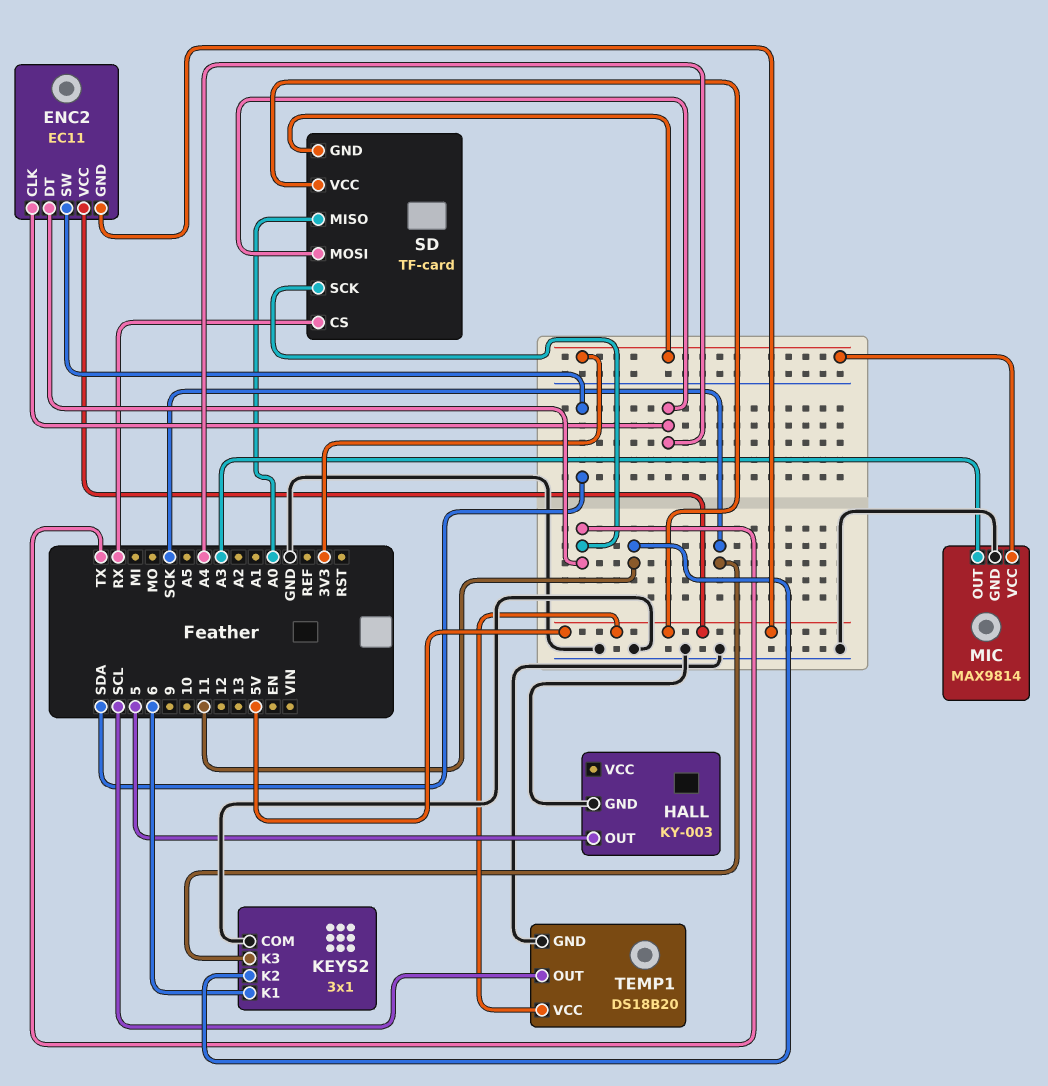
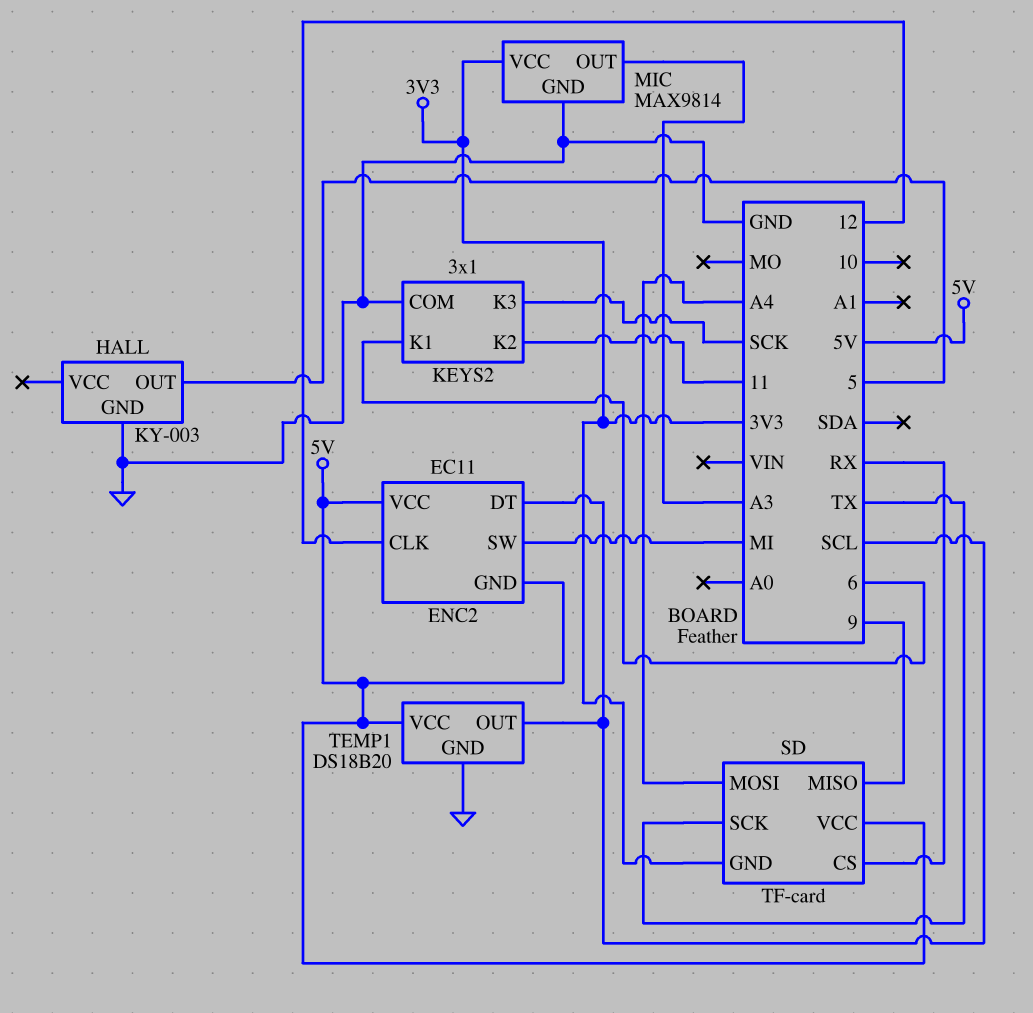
ENC2 pin CLK: A4 -> 12
ENC2 pin DT: TX -> SCL
ENC2 pin SW: SDA -> MI
SD pin MISO: A0 -> 9

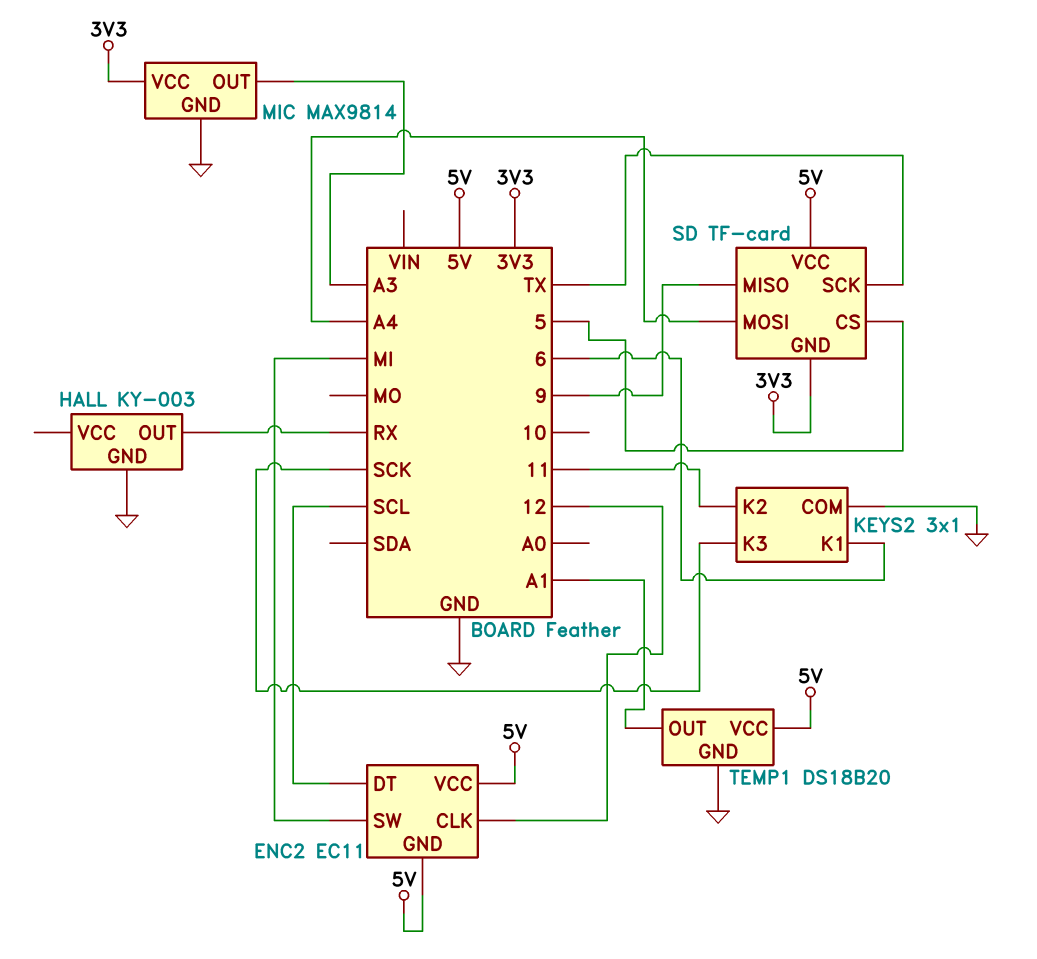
HALL pin OUT: 5 -> RX
SD pin CS: RX -> 5
TEMP1 pin OUT: SCL -> A1

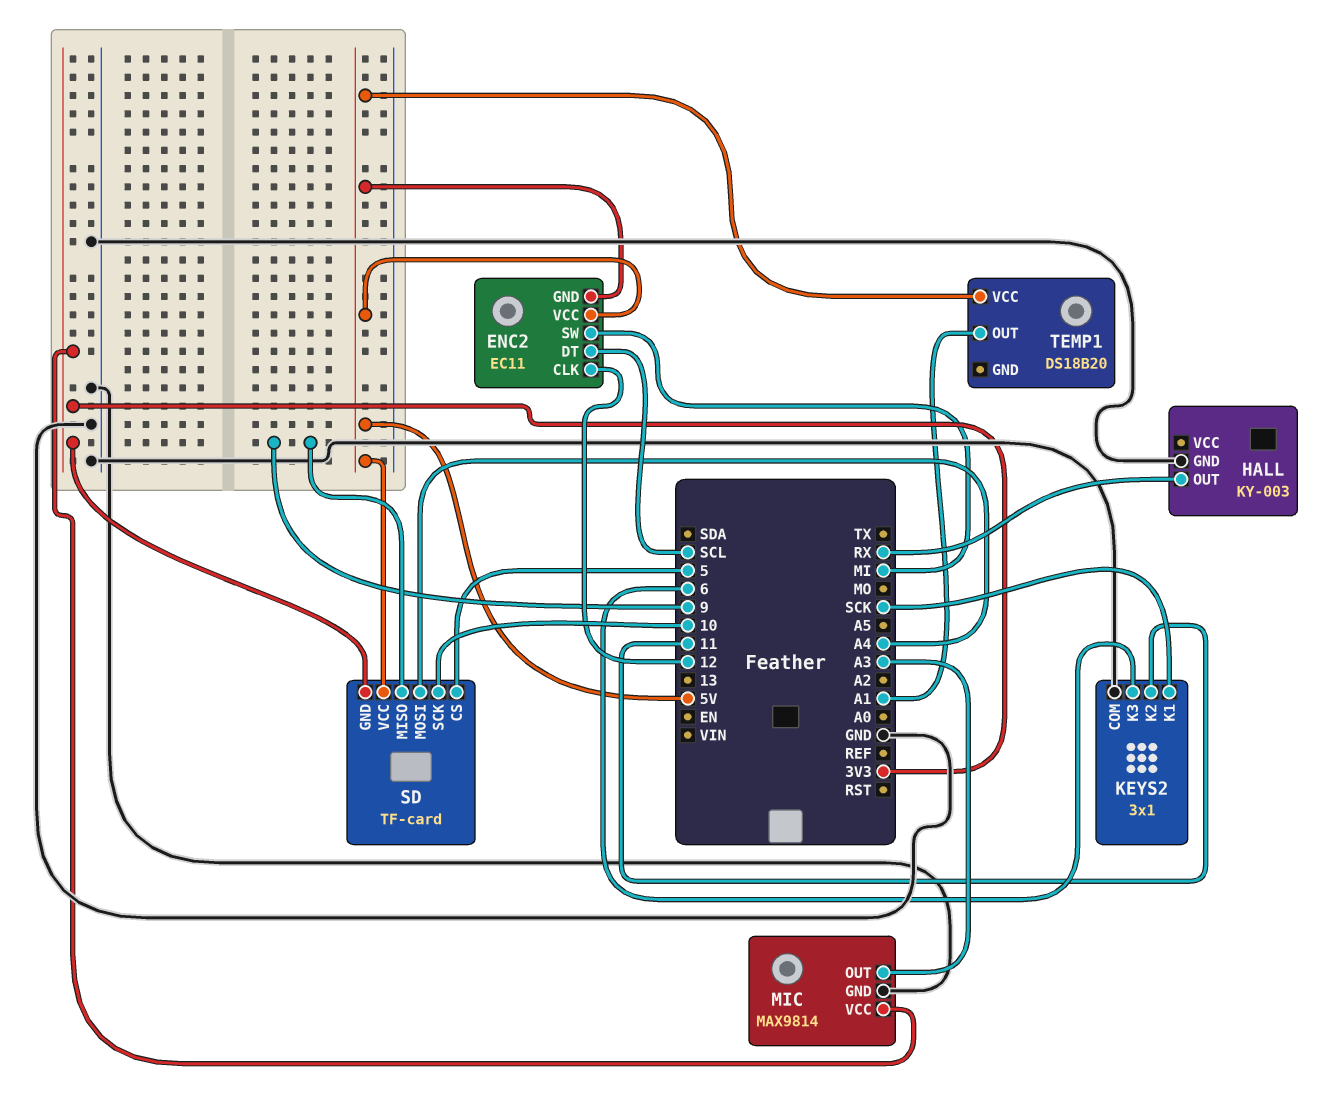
KEYS2 pin K1: 6 -> SCK
KEYS2 pin K3: SCK -> 6
SD pin SCK: TX -> 10
TEMP1 pin GND: GND -> none

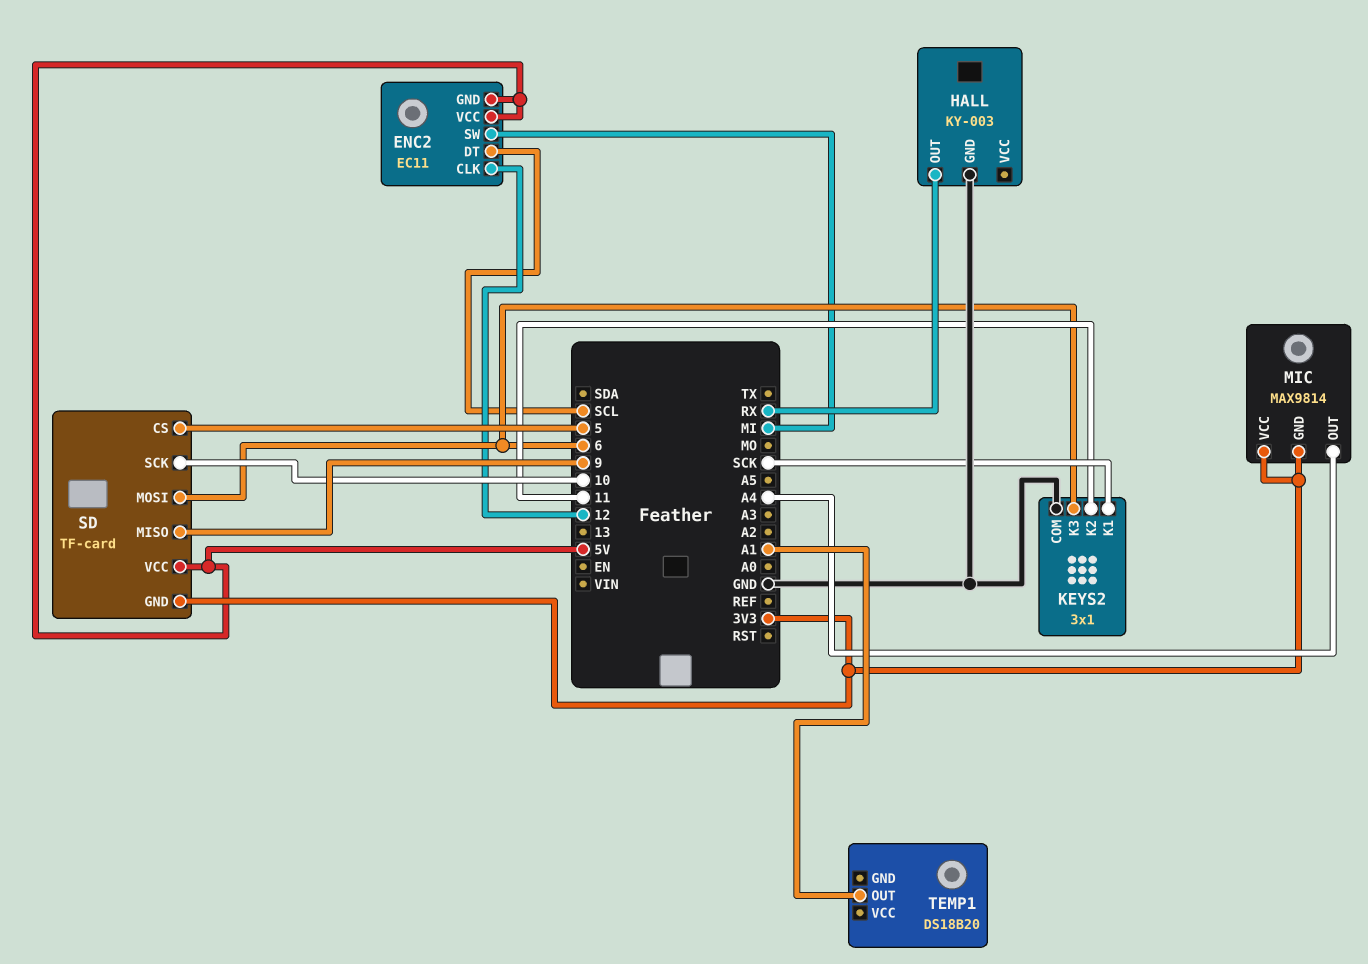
MIC pin GND: GND -> 3V3
MIC pin OUT: A3 -> A4
SD pin MOSI: A4 -> 6
TEMP1 pin VCC: 5V -> none

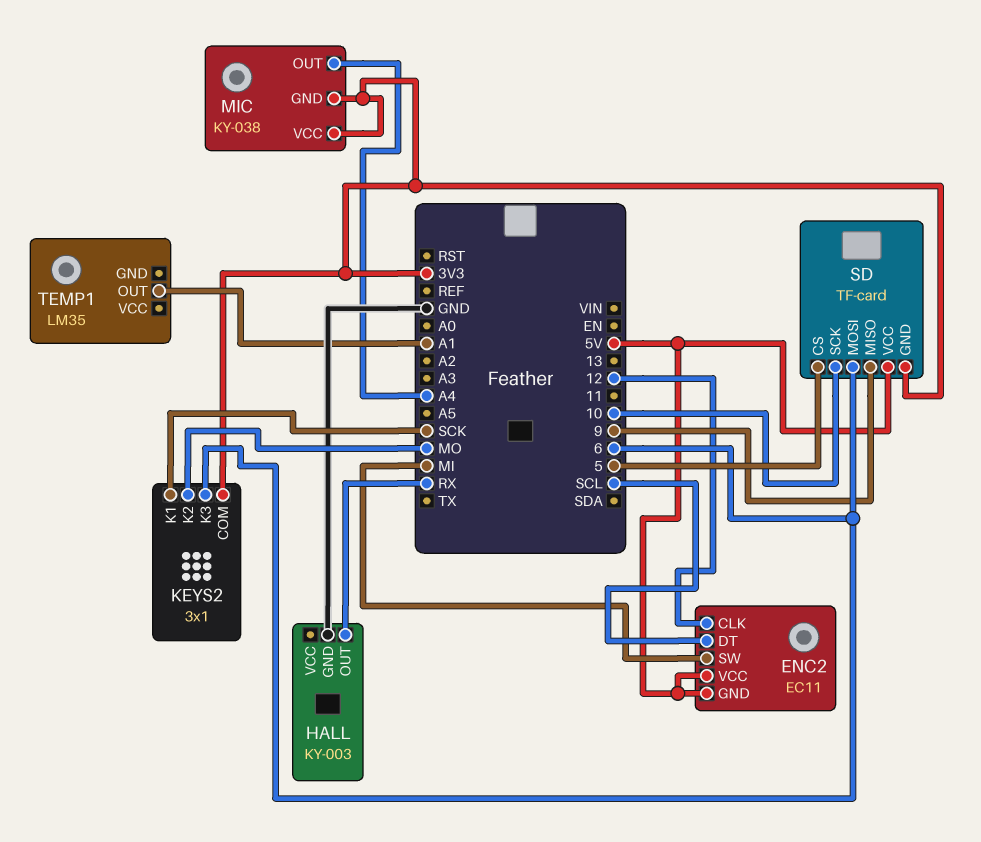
KEYS2 pin COM: GND -> 3V3
KEYS2 pin K2: 11 -> MO
MIC: MAX9814 -> KY-038
TEMP1: DS18B20 -> LM35

